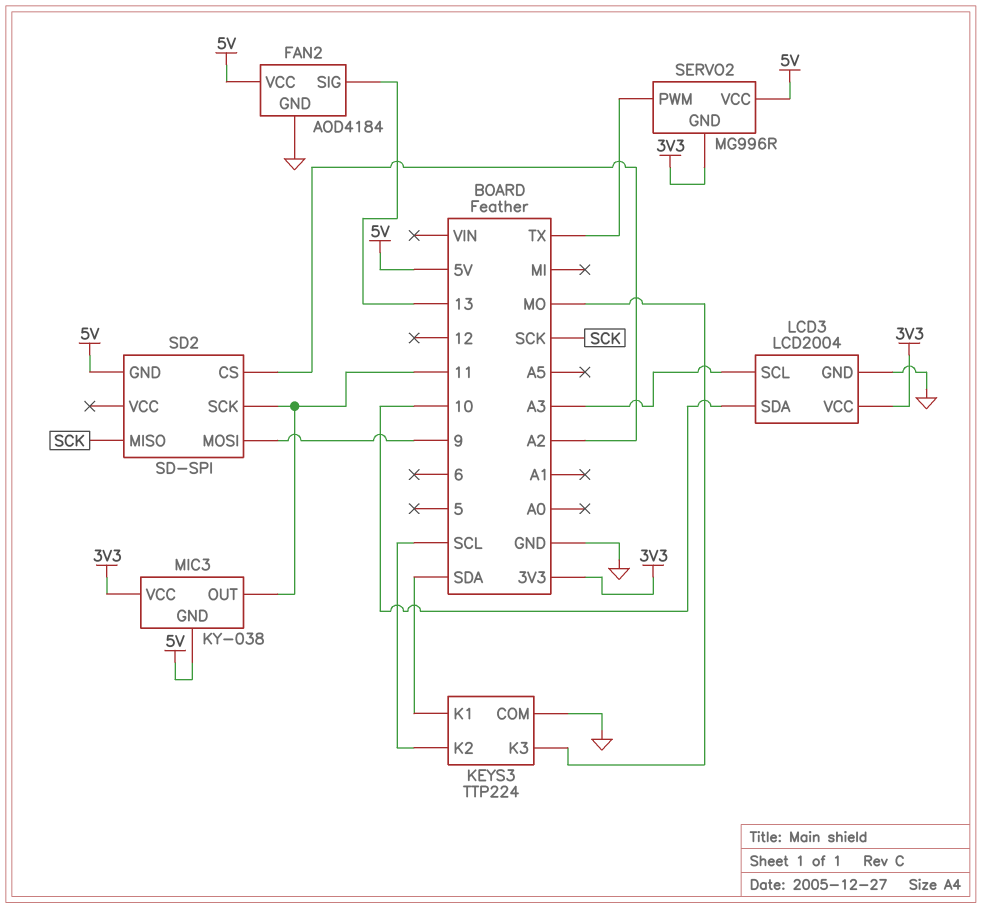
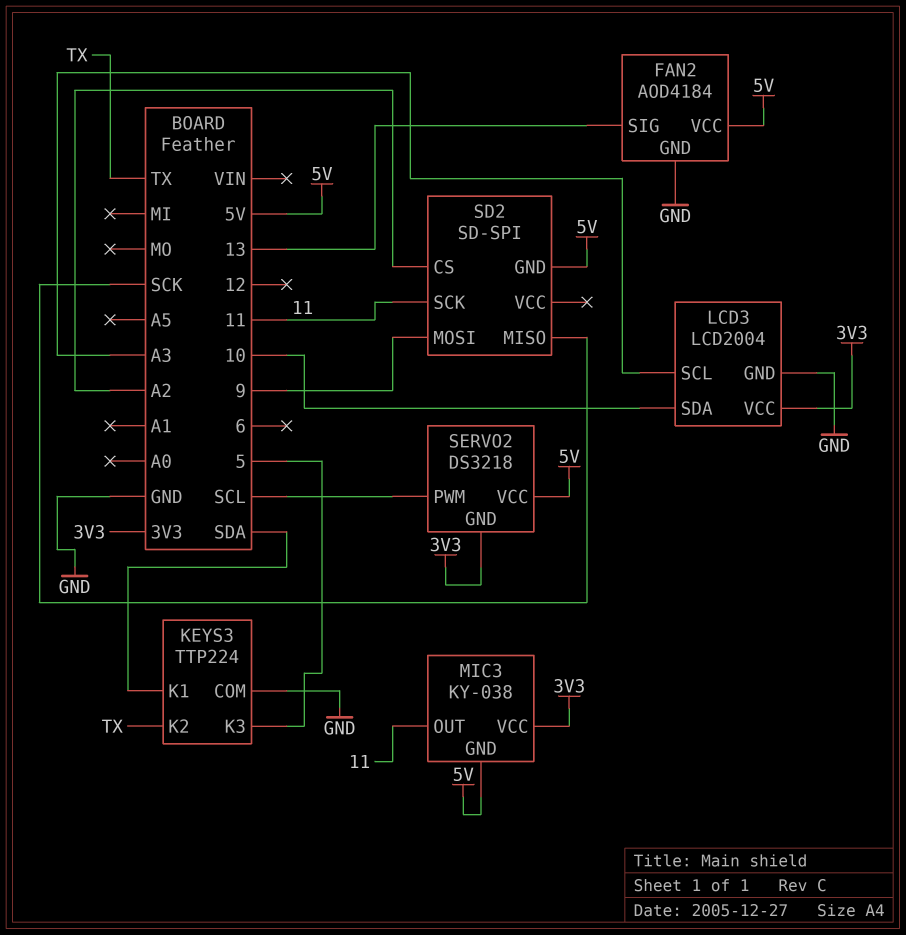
KEYS3 pin K2: SCL -> TX
KEYS3 pin K3: MO -> 5
SERVO2: MG996R -> DS3218
SERVO2 pin PWM: TX -> SCL

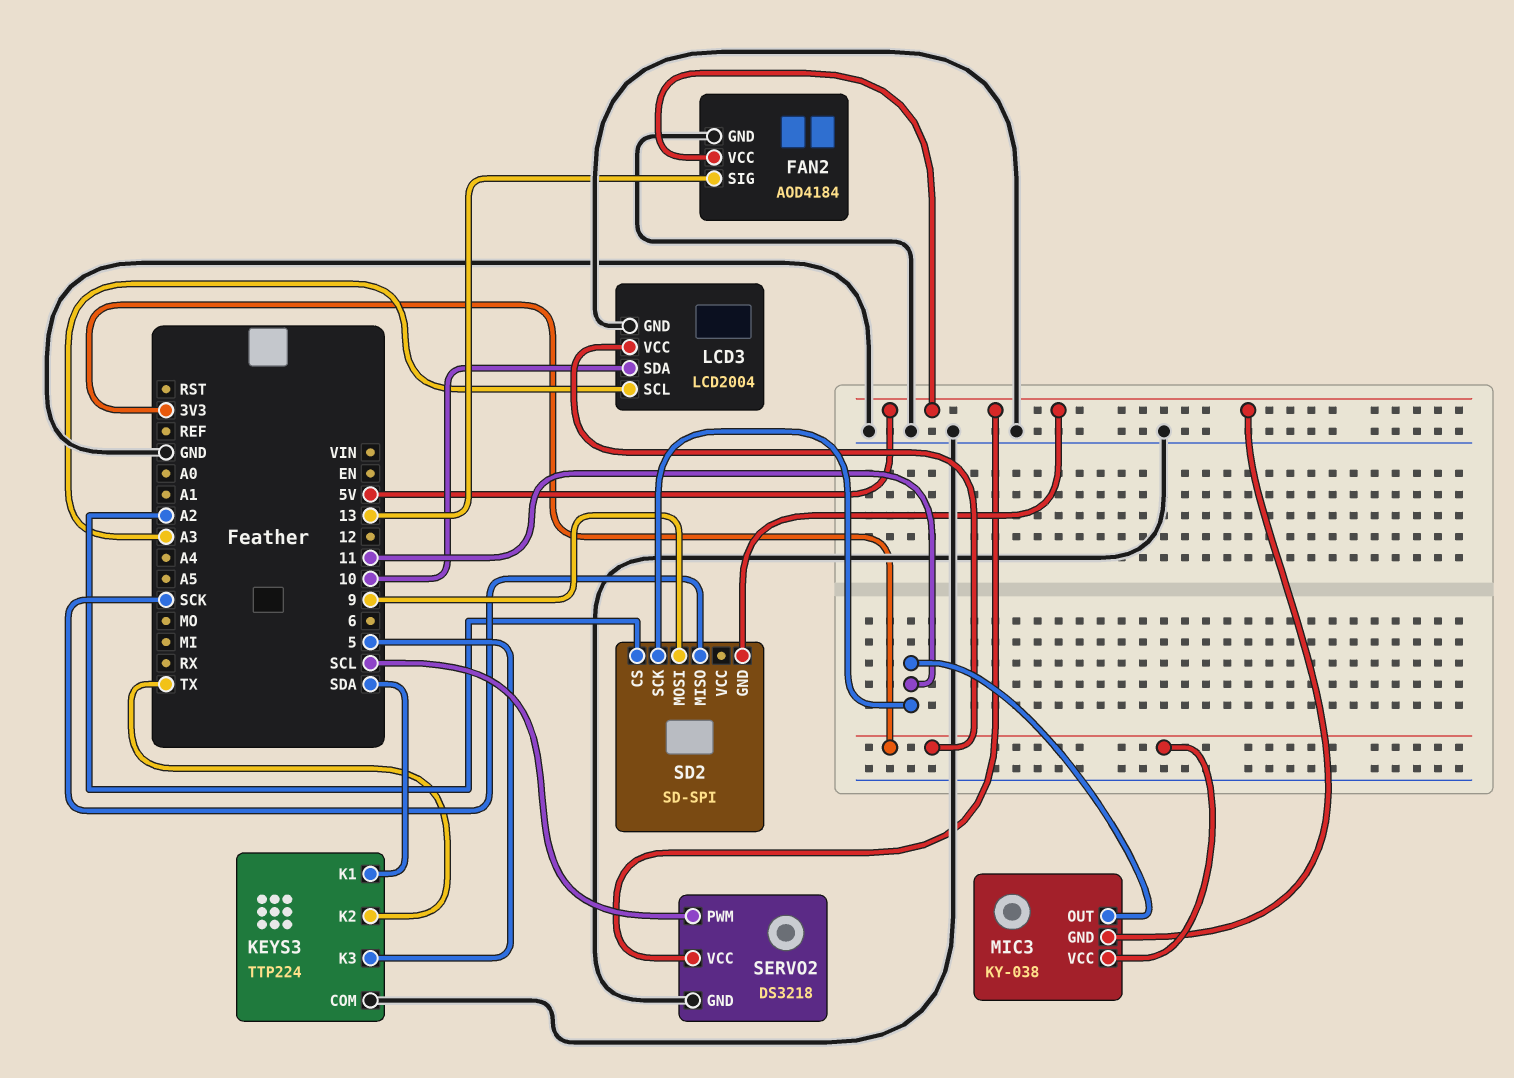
SERVO2 pin GND: 3V3 -> GND

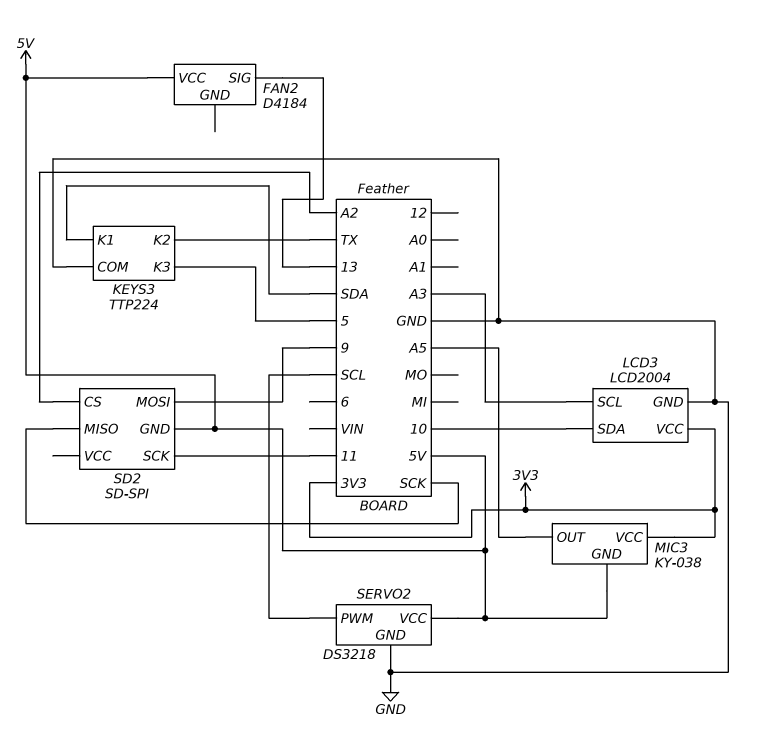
FAN2: AOD4184 -> D4184
FAN2 pin GND: GND -> none
MIC3 pin OUT: 11 -> A5

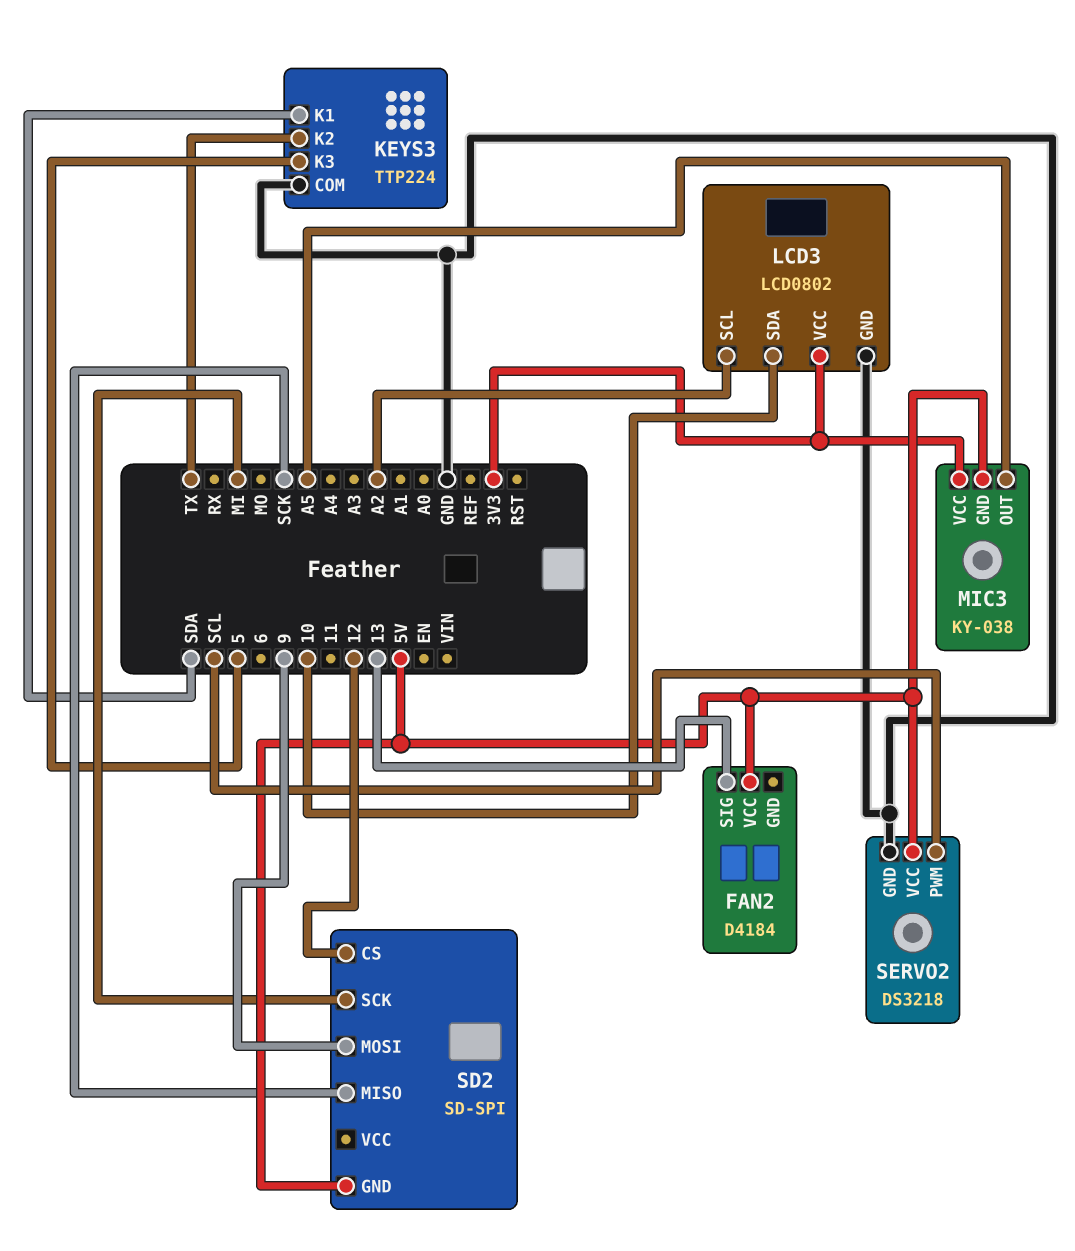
LCD3: LCD2004 -> LCD0802
LCD3 pin SCL: A3 -> A2
SD2 pin CS: A2 -> 12
SD2 pin SCK: 11 -> MI

